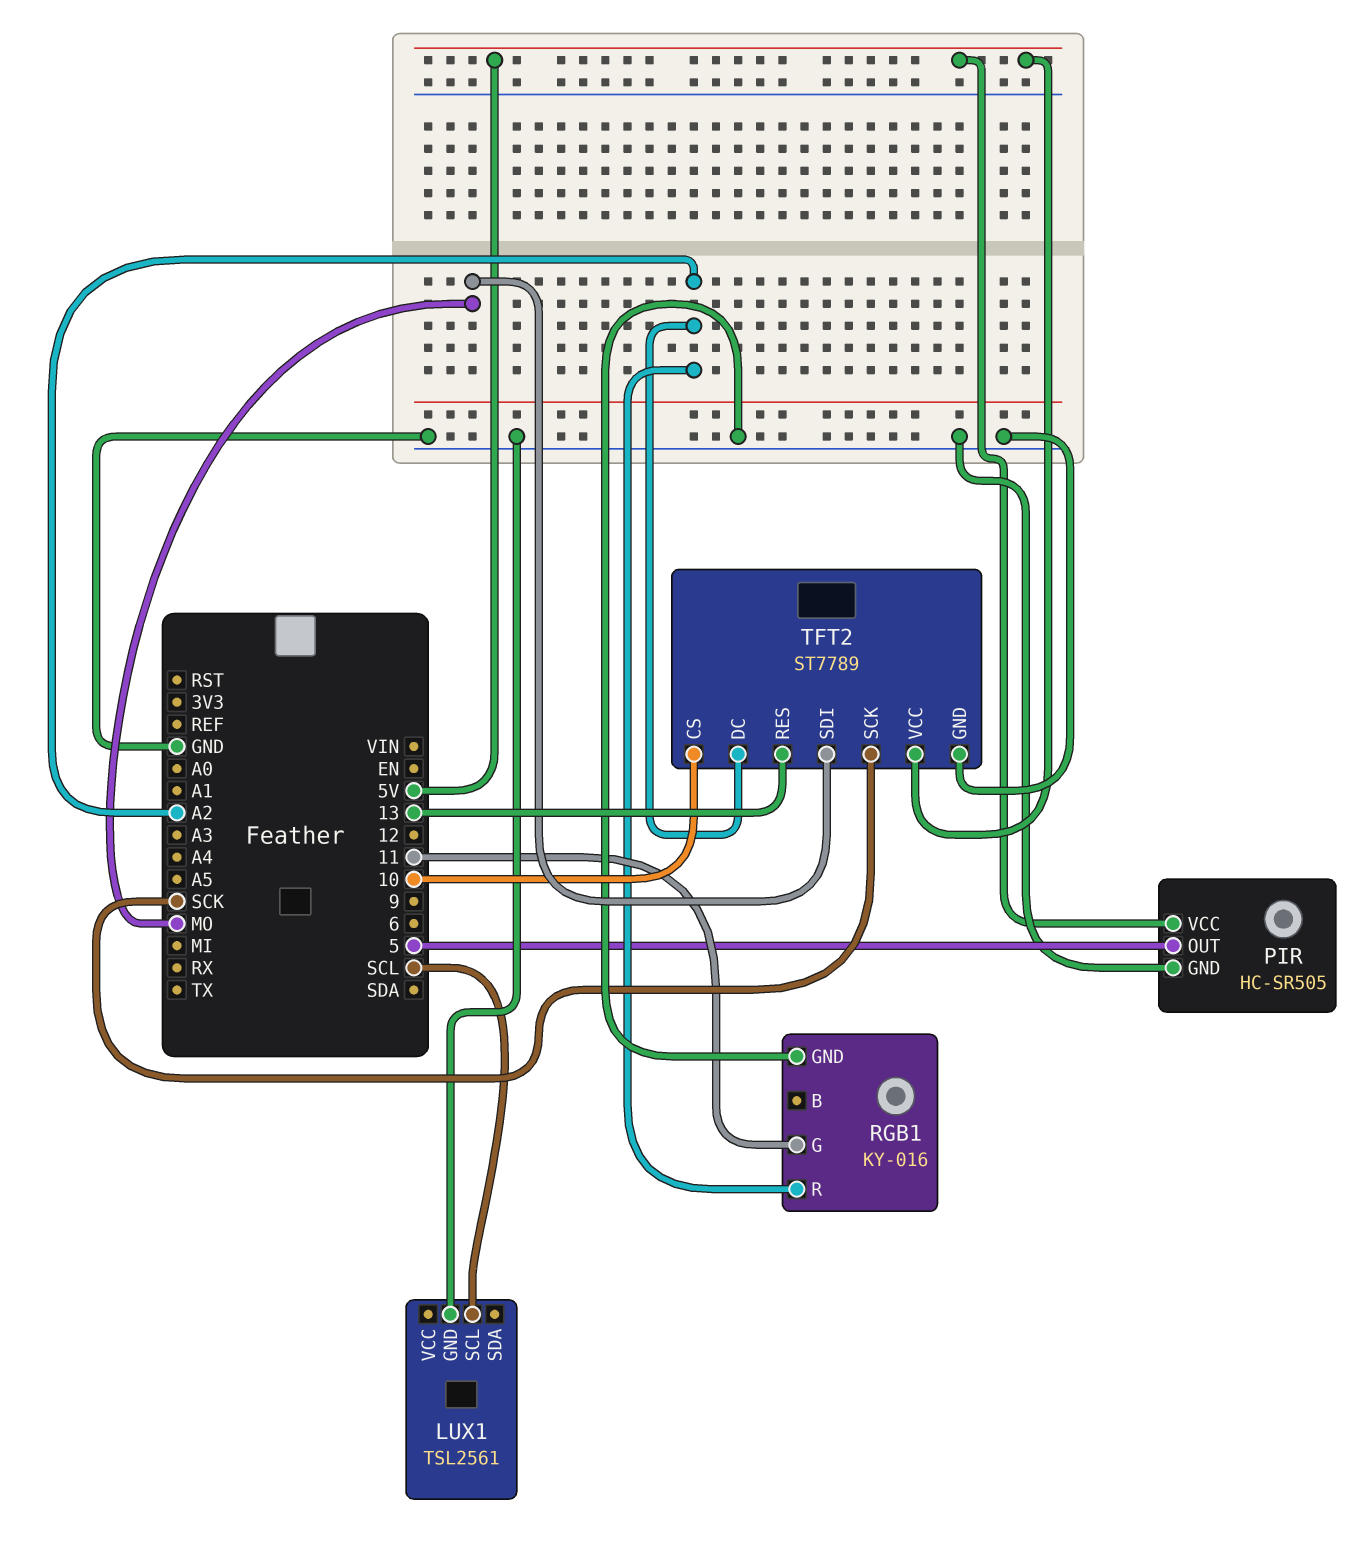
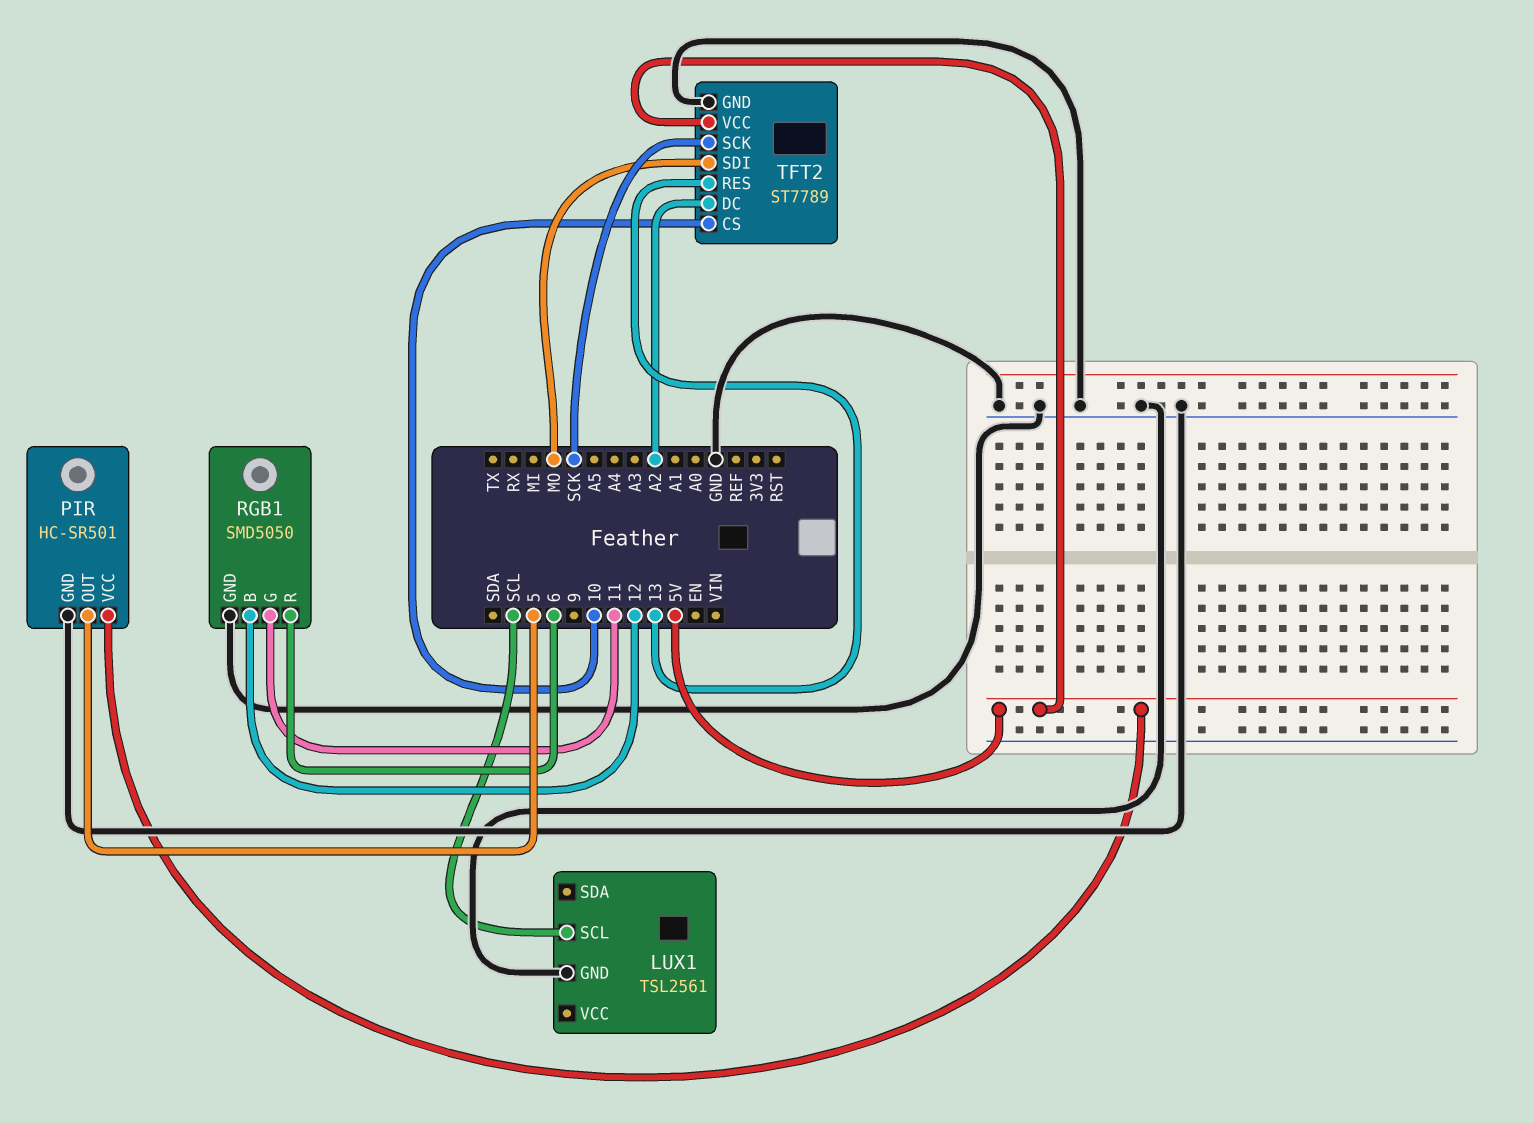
PIR: HC-SR505 -> HC-SR501
RGB1: KY-016 -> SMD5050
RGB1 pin B: none -> 12
RGB1 pin R: A2 -> 6

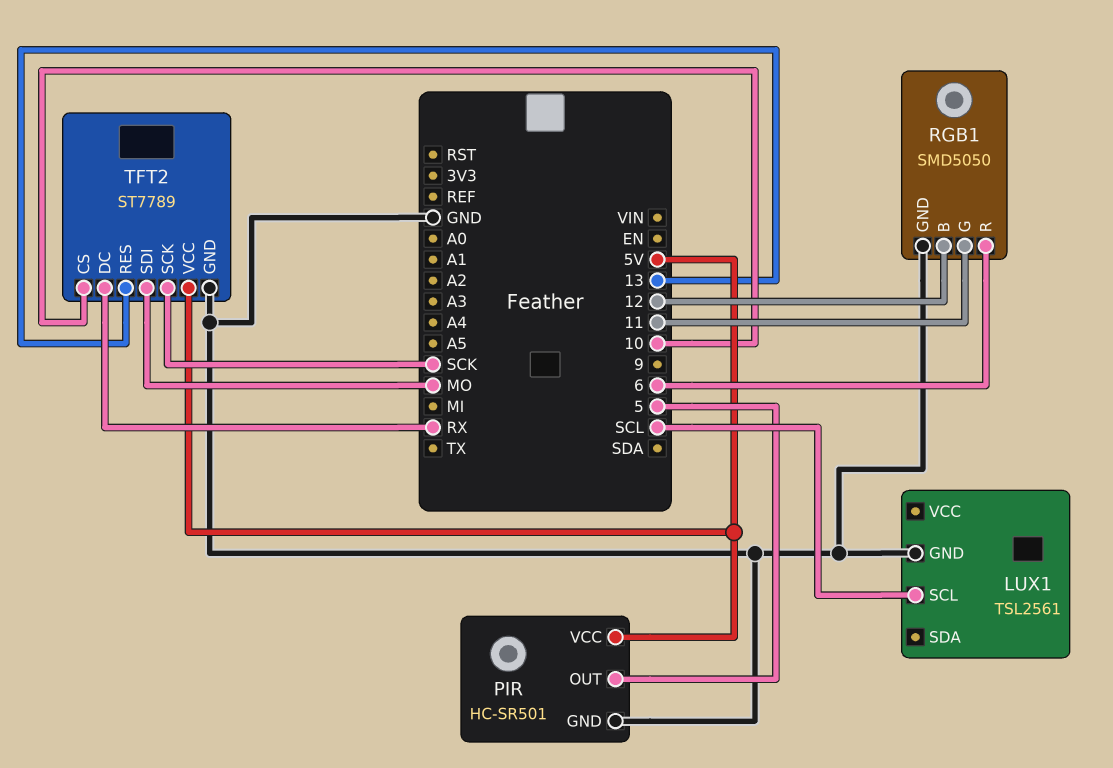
TFT2 pin DC: A2 -> RX

